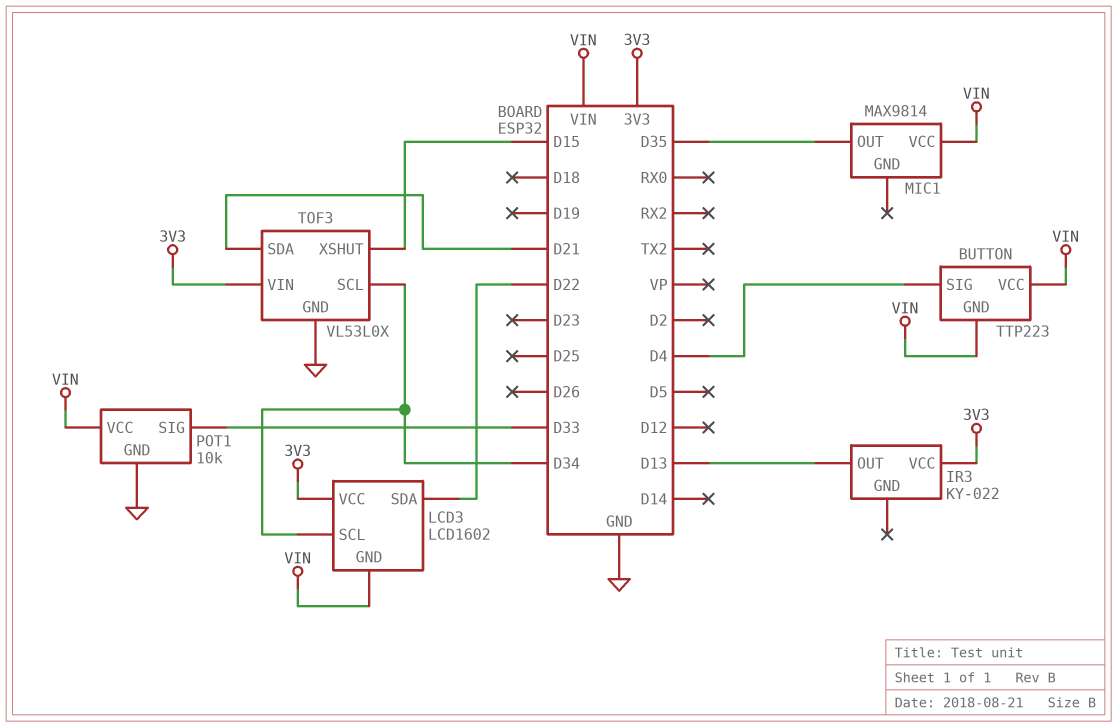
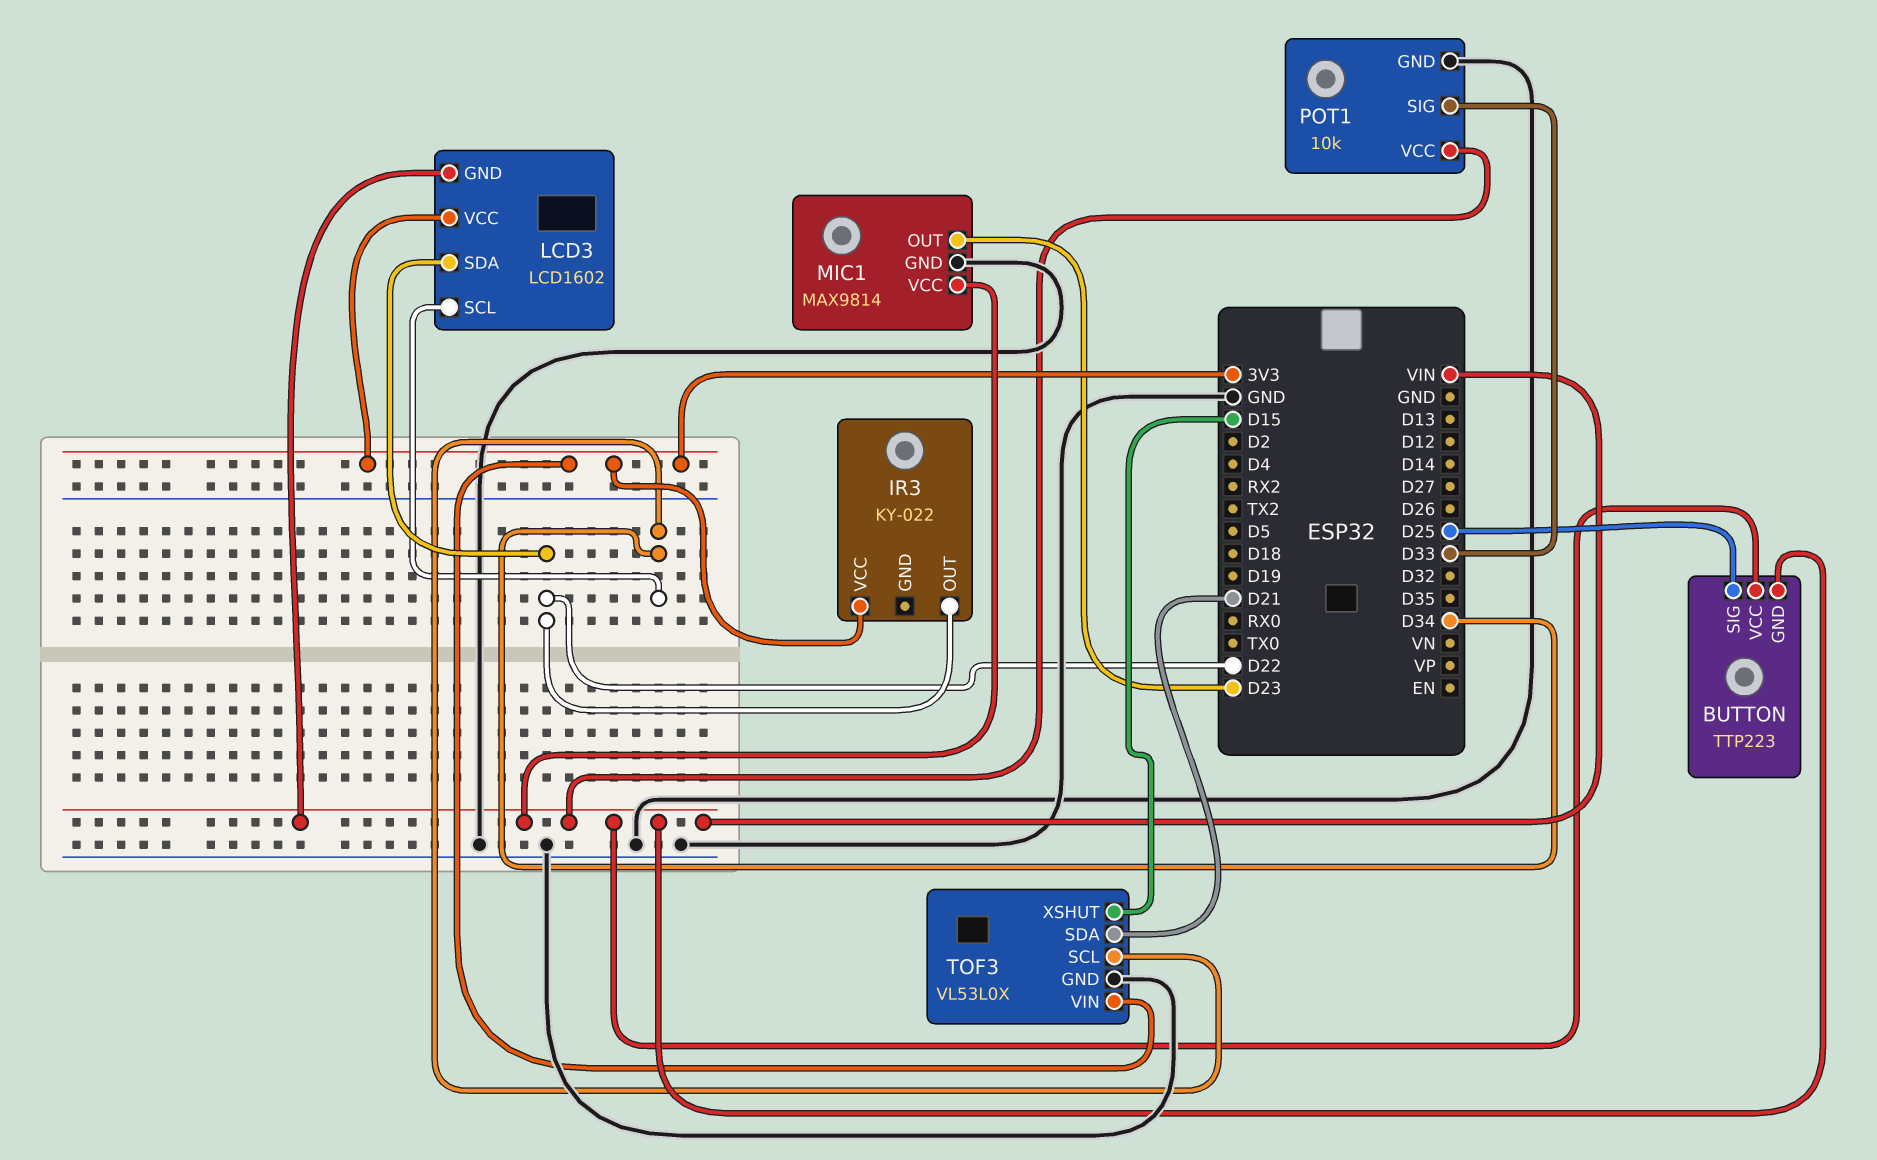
BUTTON pin SIG: D4 -> D25
IR3 pin OUT: D13 -> D22
MIC1 pin GND: none -> GND
MIC1 pin OUT: D35 -> D23

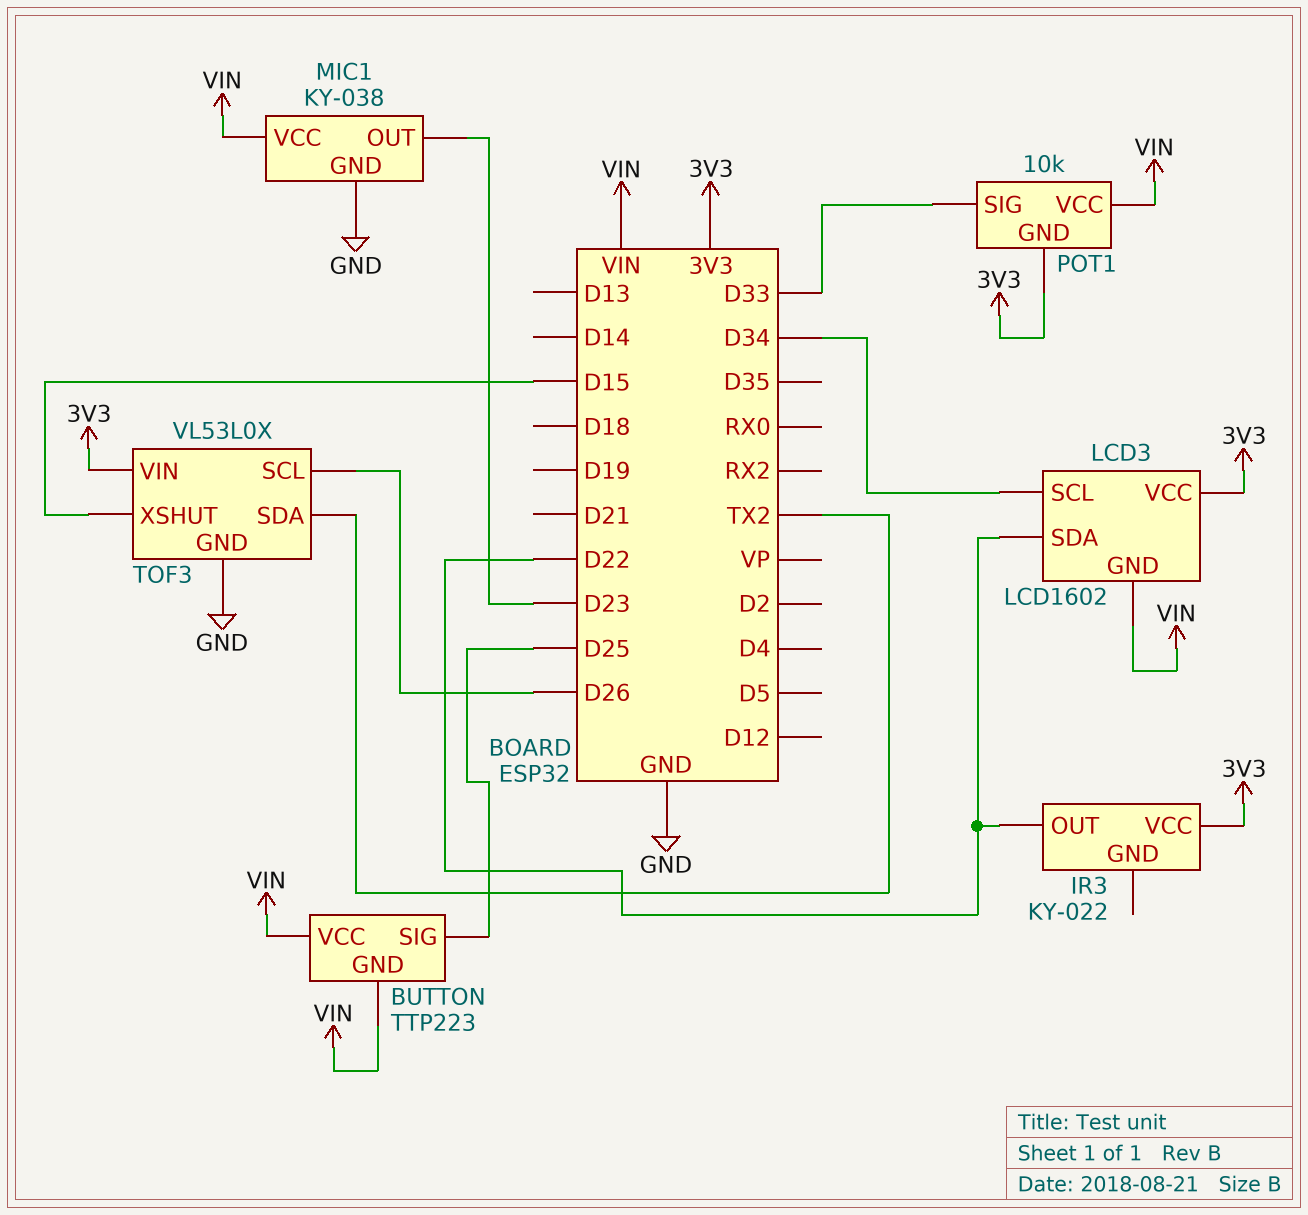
MIC1: MAX9814 -> KY-038
POT1 pin GND: GND -> 3V3
TOF3 pin SCL: D34 -> D26
TOF3 pin SDA: D21 -> TX2

